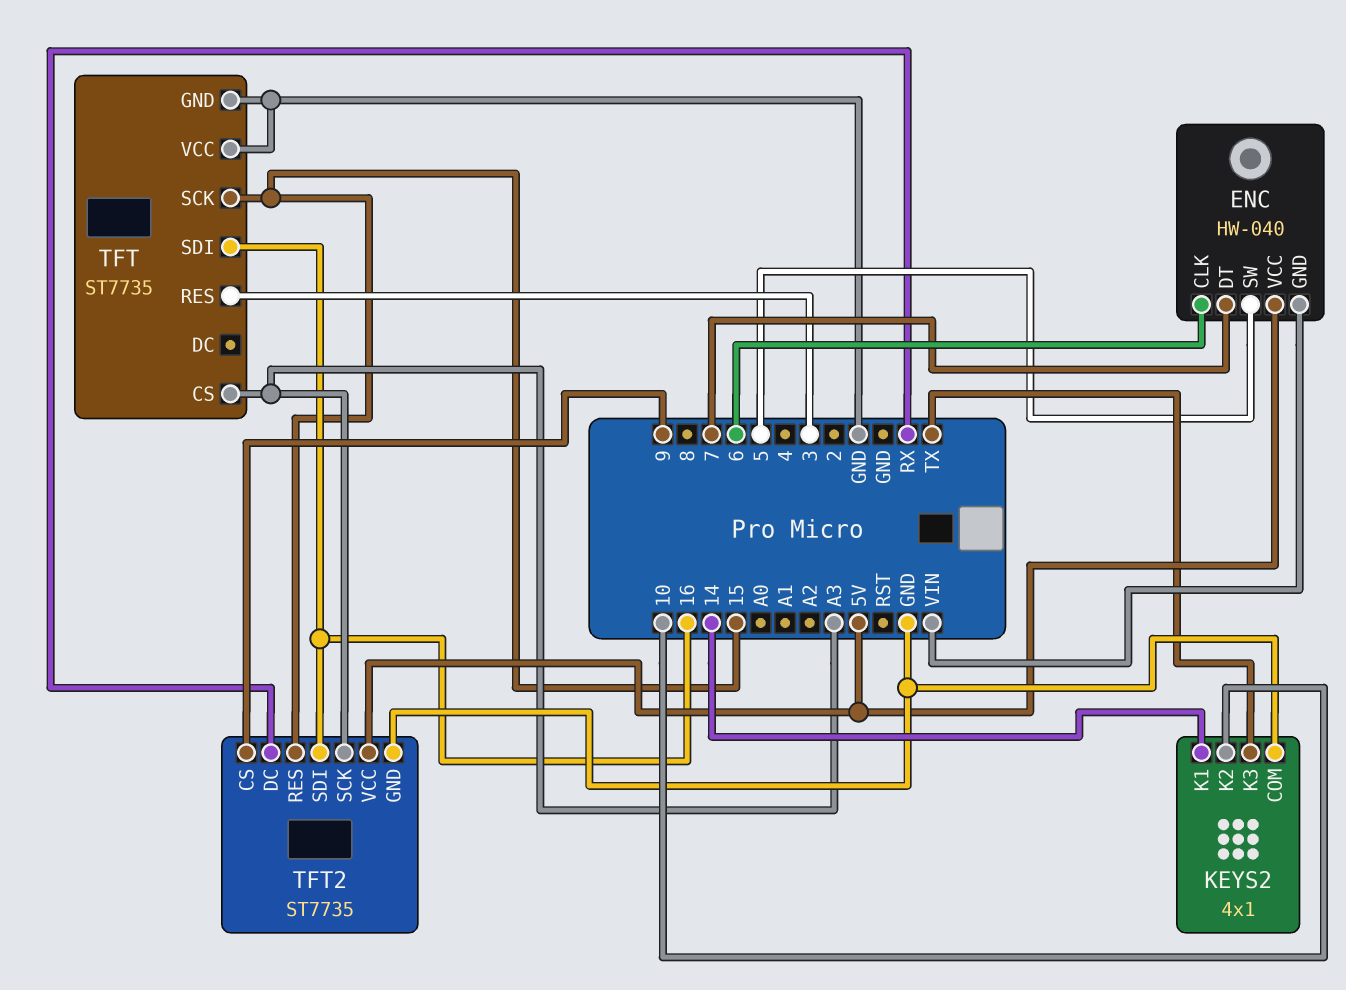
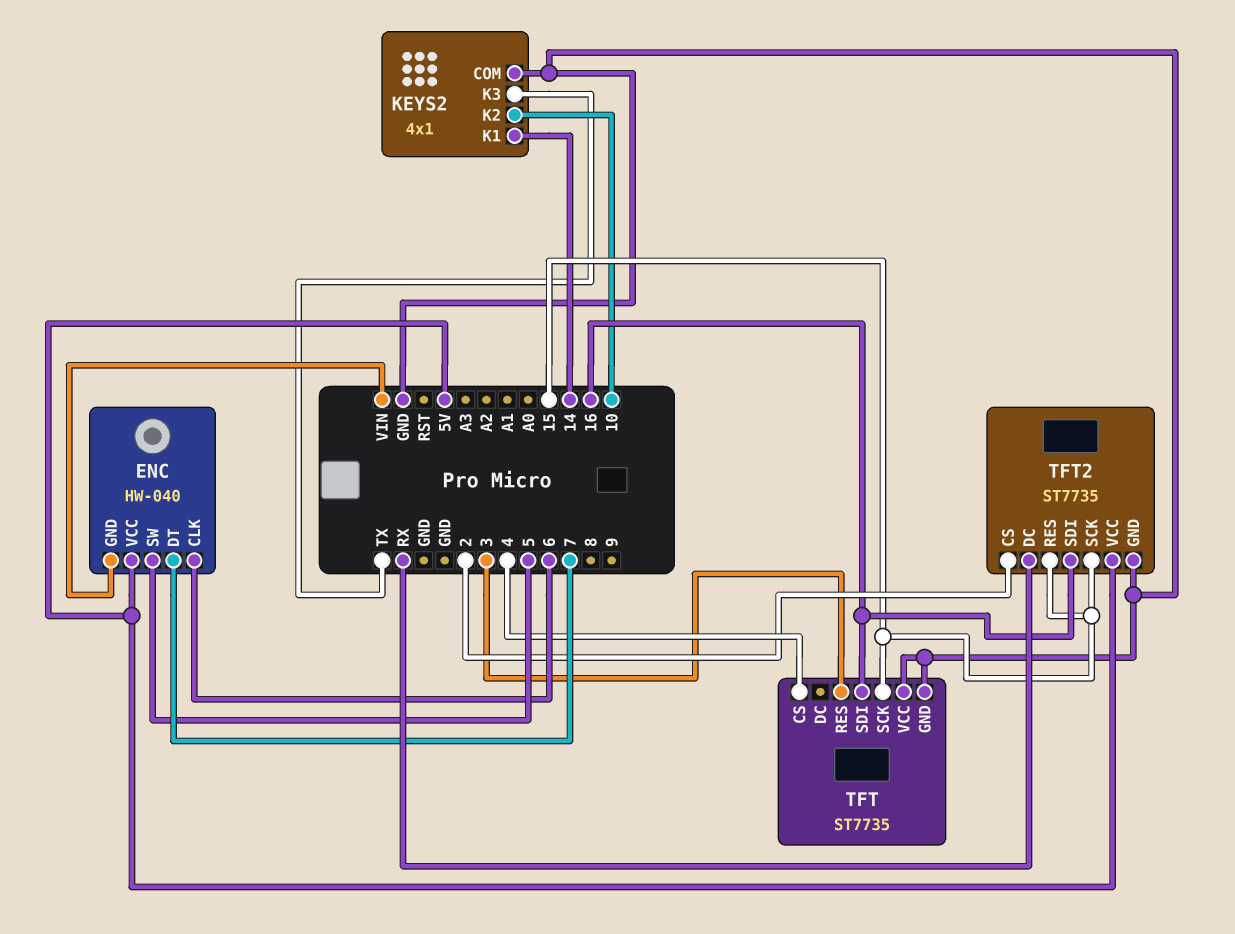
TFT pin CS: A3 -> 4
TFT2 pin CS: 9 -> 2
TFT2 pin SCK: A3 -> 15

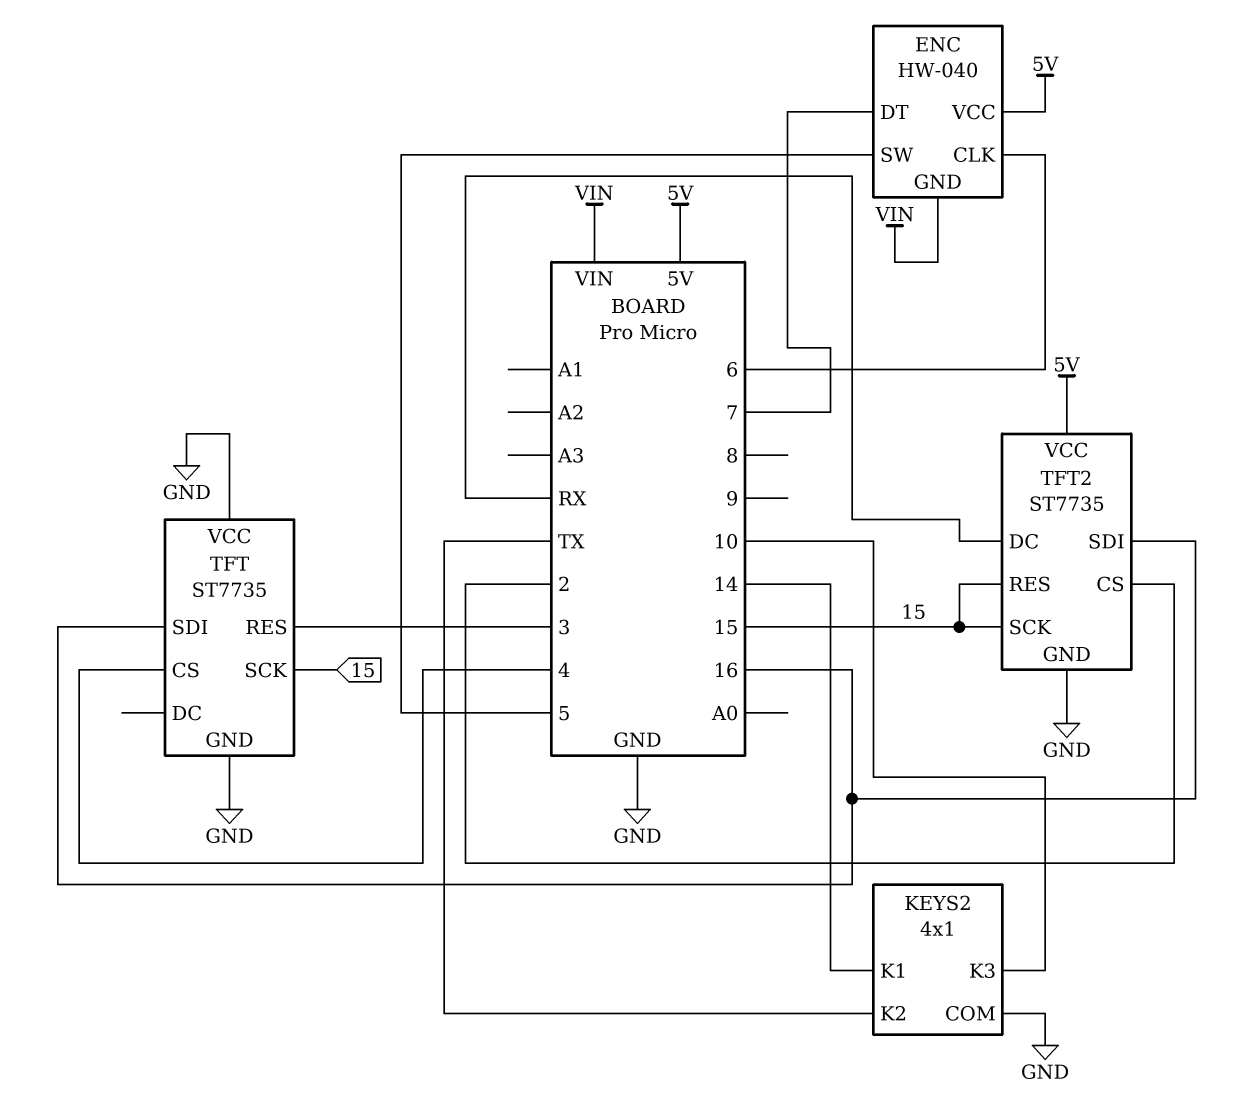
KEYS2 pin K2: 10 -> TX
KEYS2 pin K3: TX -> 10

